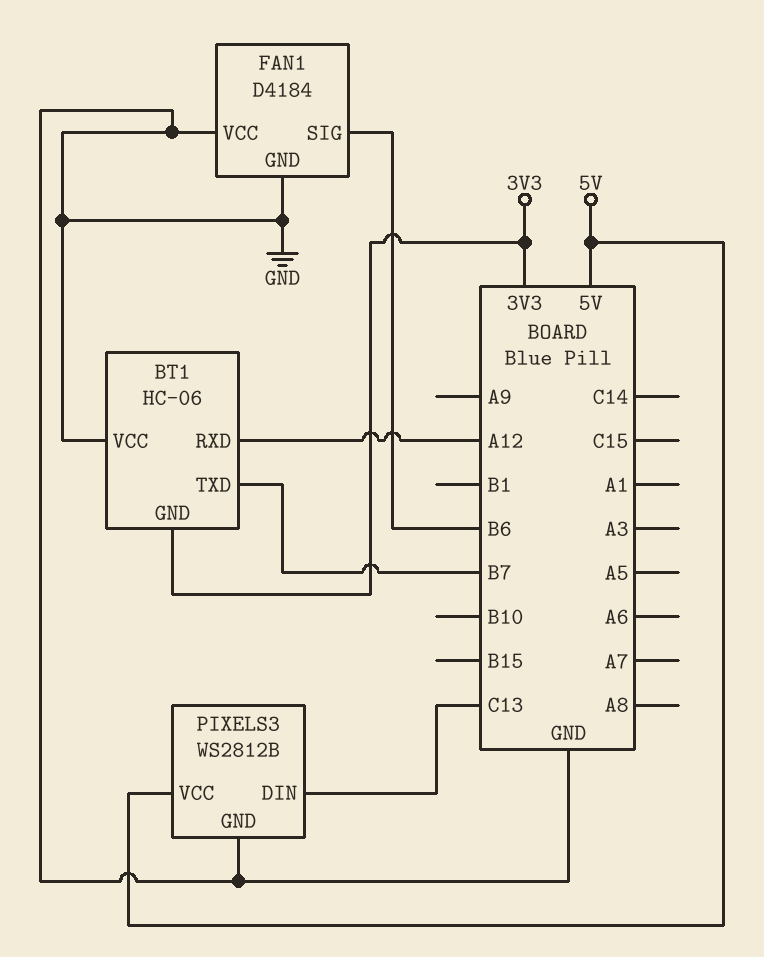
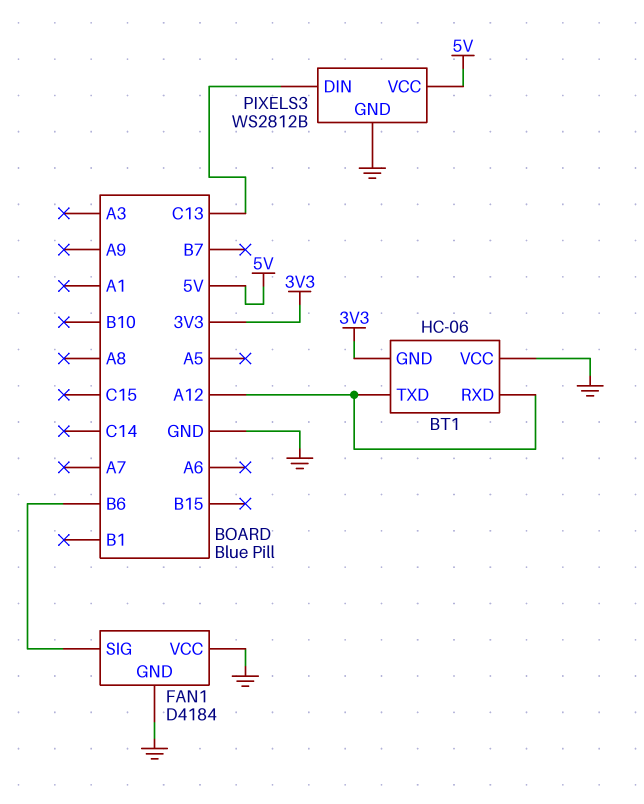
BT1 pin TXD: B7 -> A12

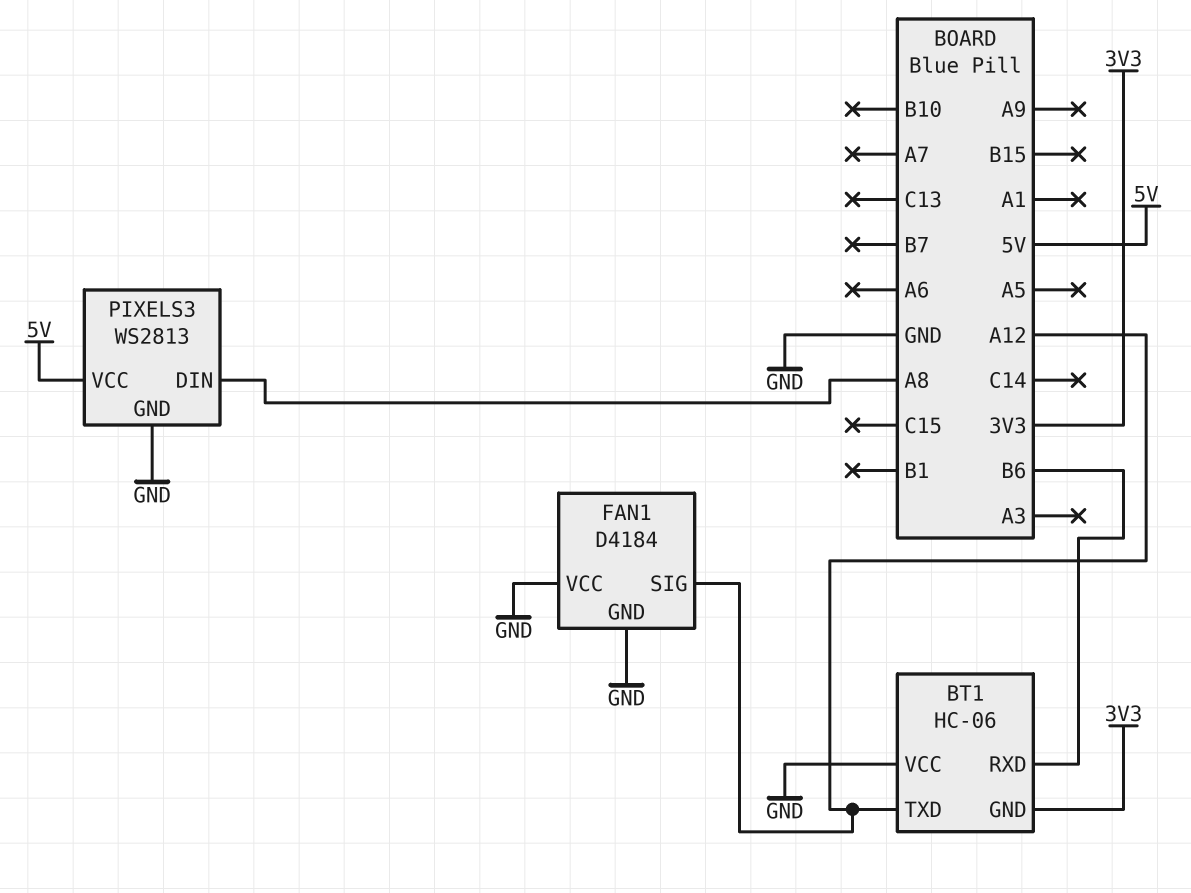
BT1 pin RXD: A12 -> B6
FAN1 pin SIG: B6 -> A12
PIXELS3: WS2812B -> WS2813
PIXELS3 pin DIN: C13 -> A8

